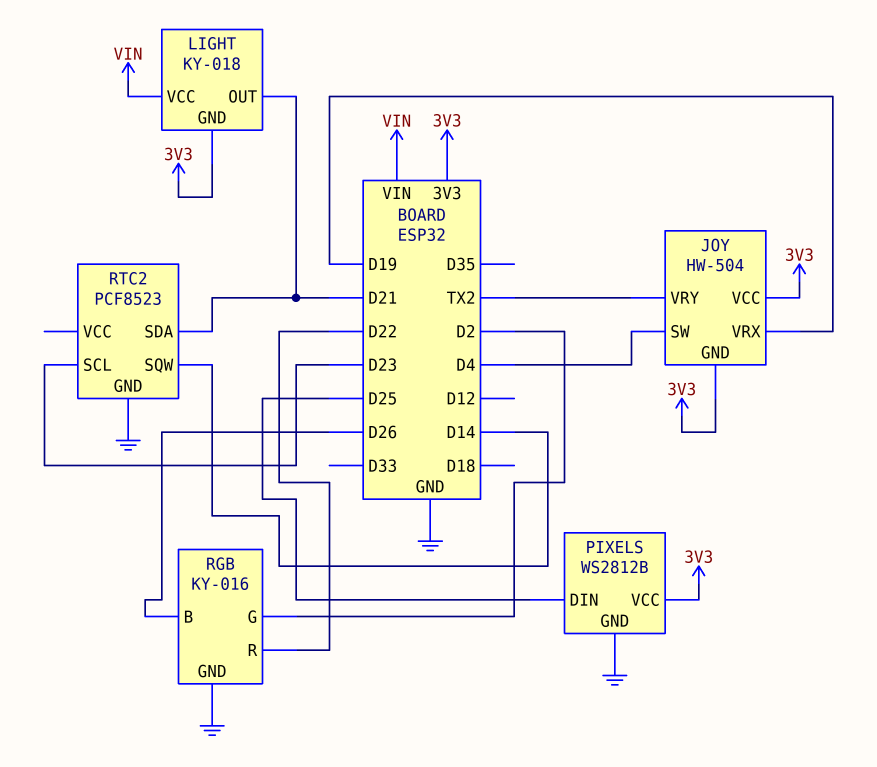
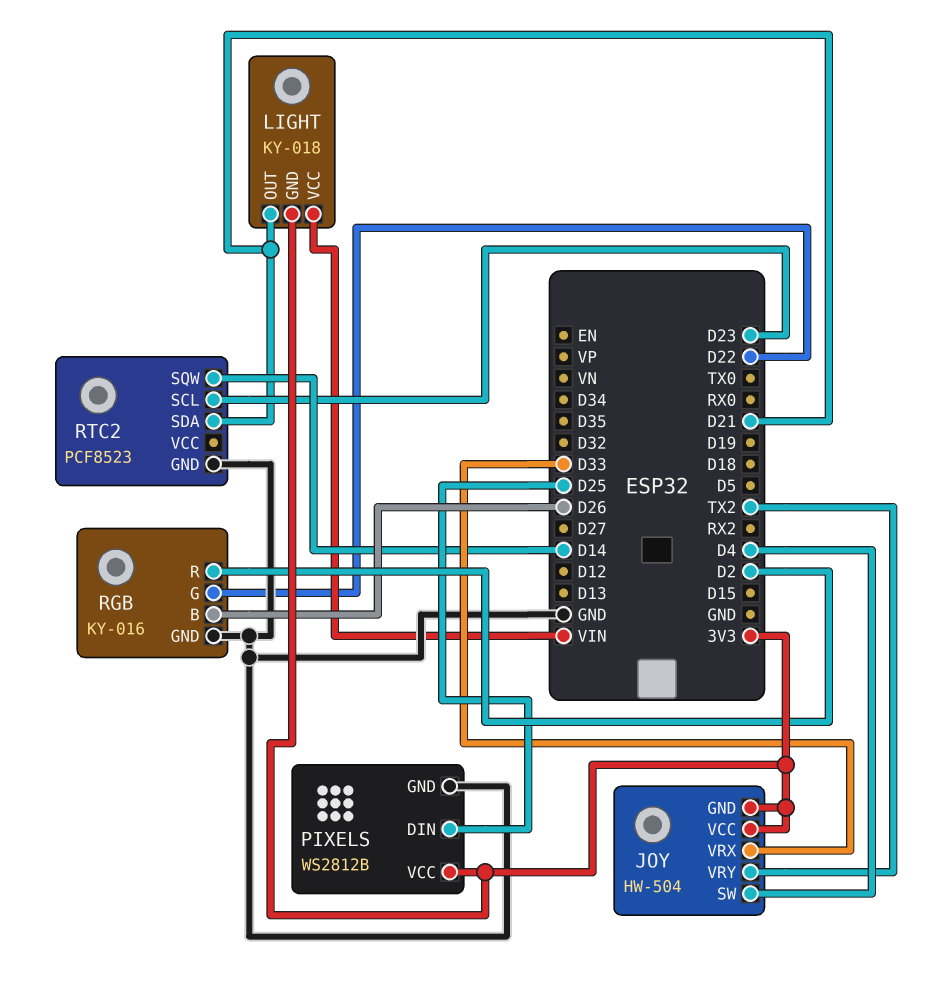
JOY pin VRX: D19 -> D33
RGB pin G: D2 -> D22
RGB pin R: D22 -> D2

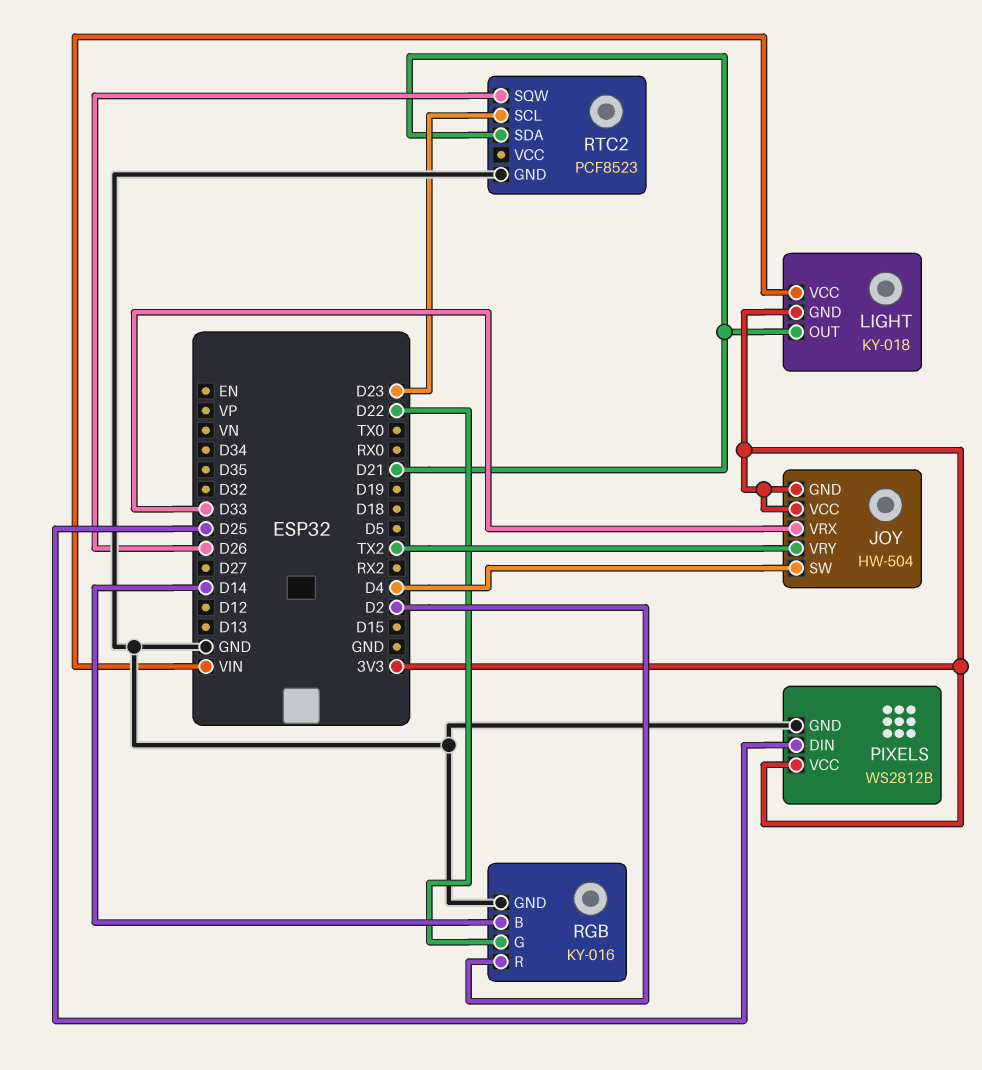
RGB pin B: D26 -> D14
RTC2 pin SQW: D14 -> D26

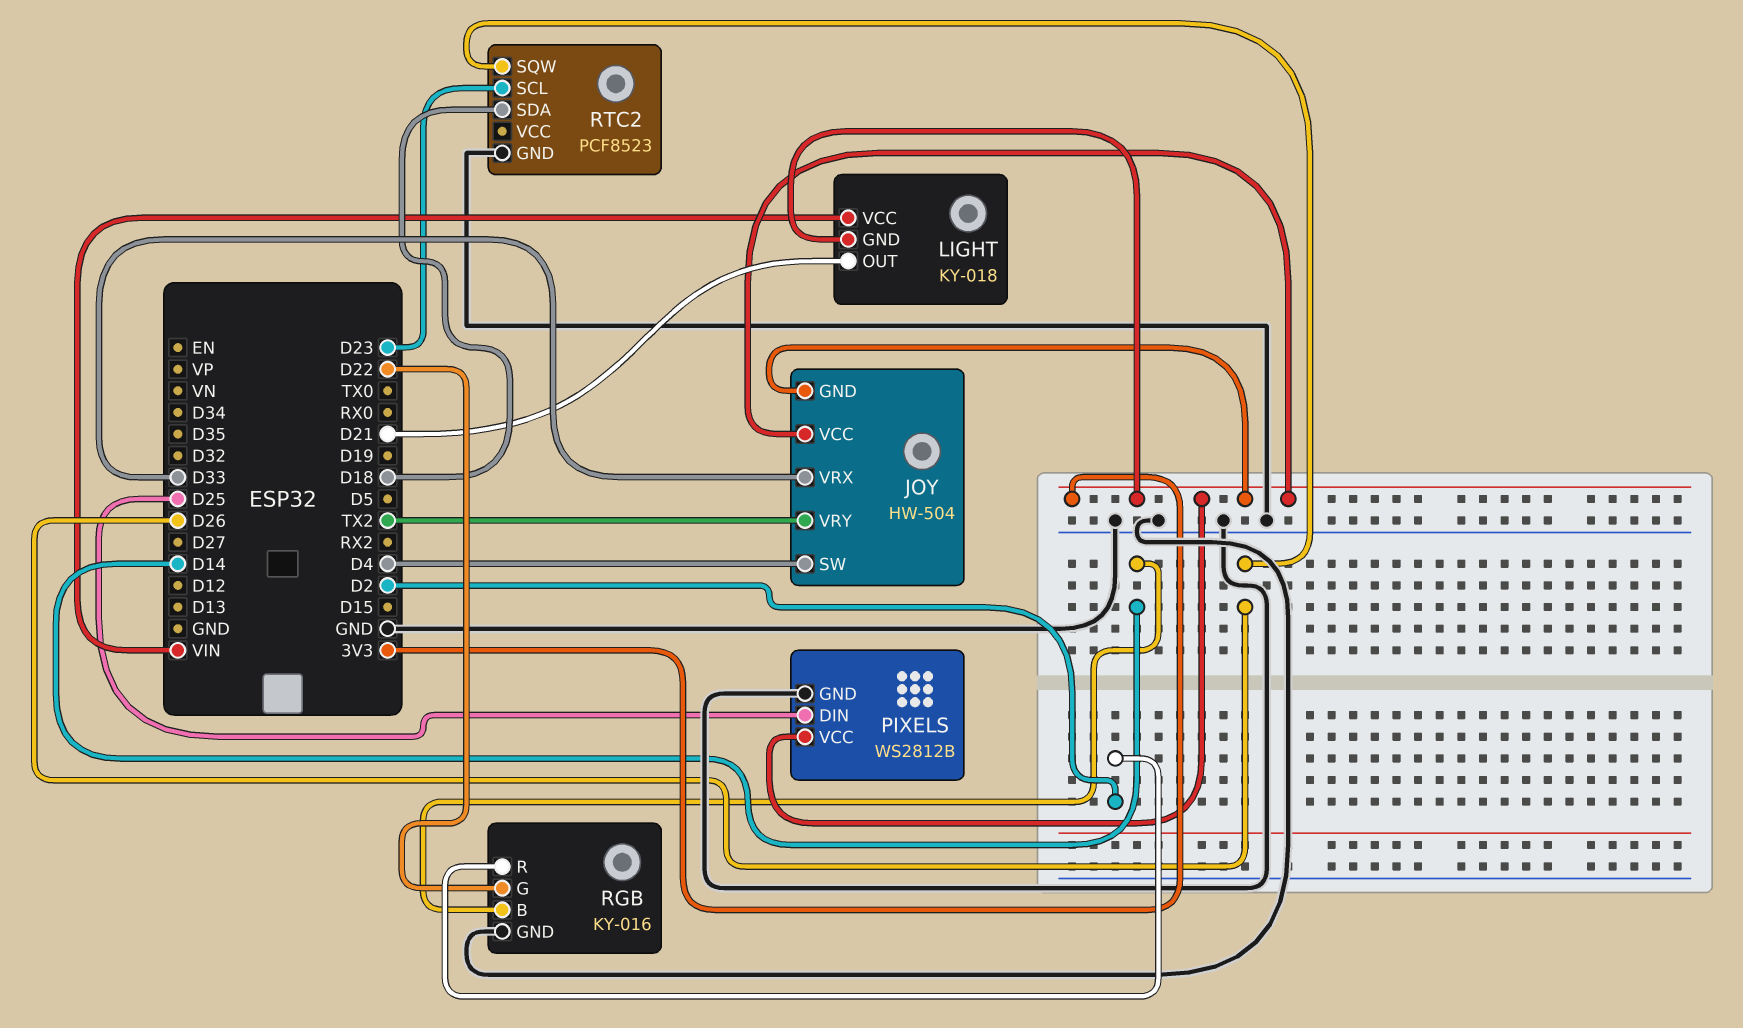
RTC2 pin SDA: D21 -> D18

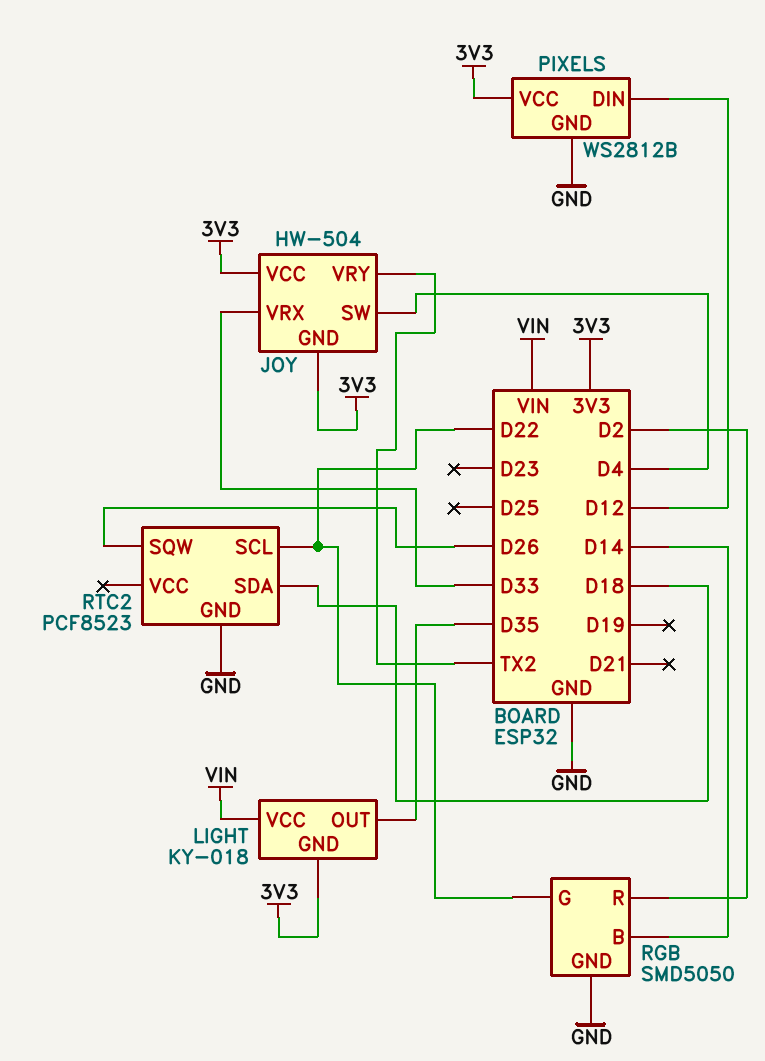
LIGHT pin OUT: D21 -> D35
PIXELS pin DIN: D25 -> D12
RGB: KY-016 -> SMD5050
RTC2 pin SCL: D23 -> D22

